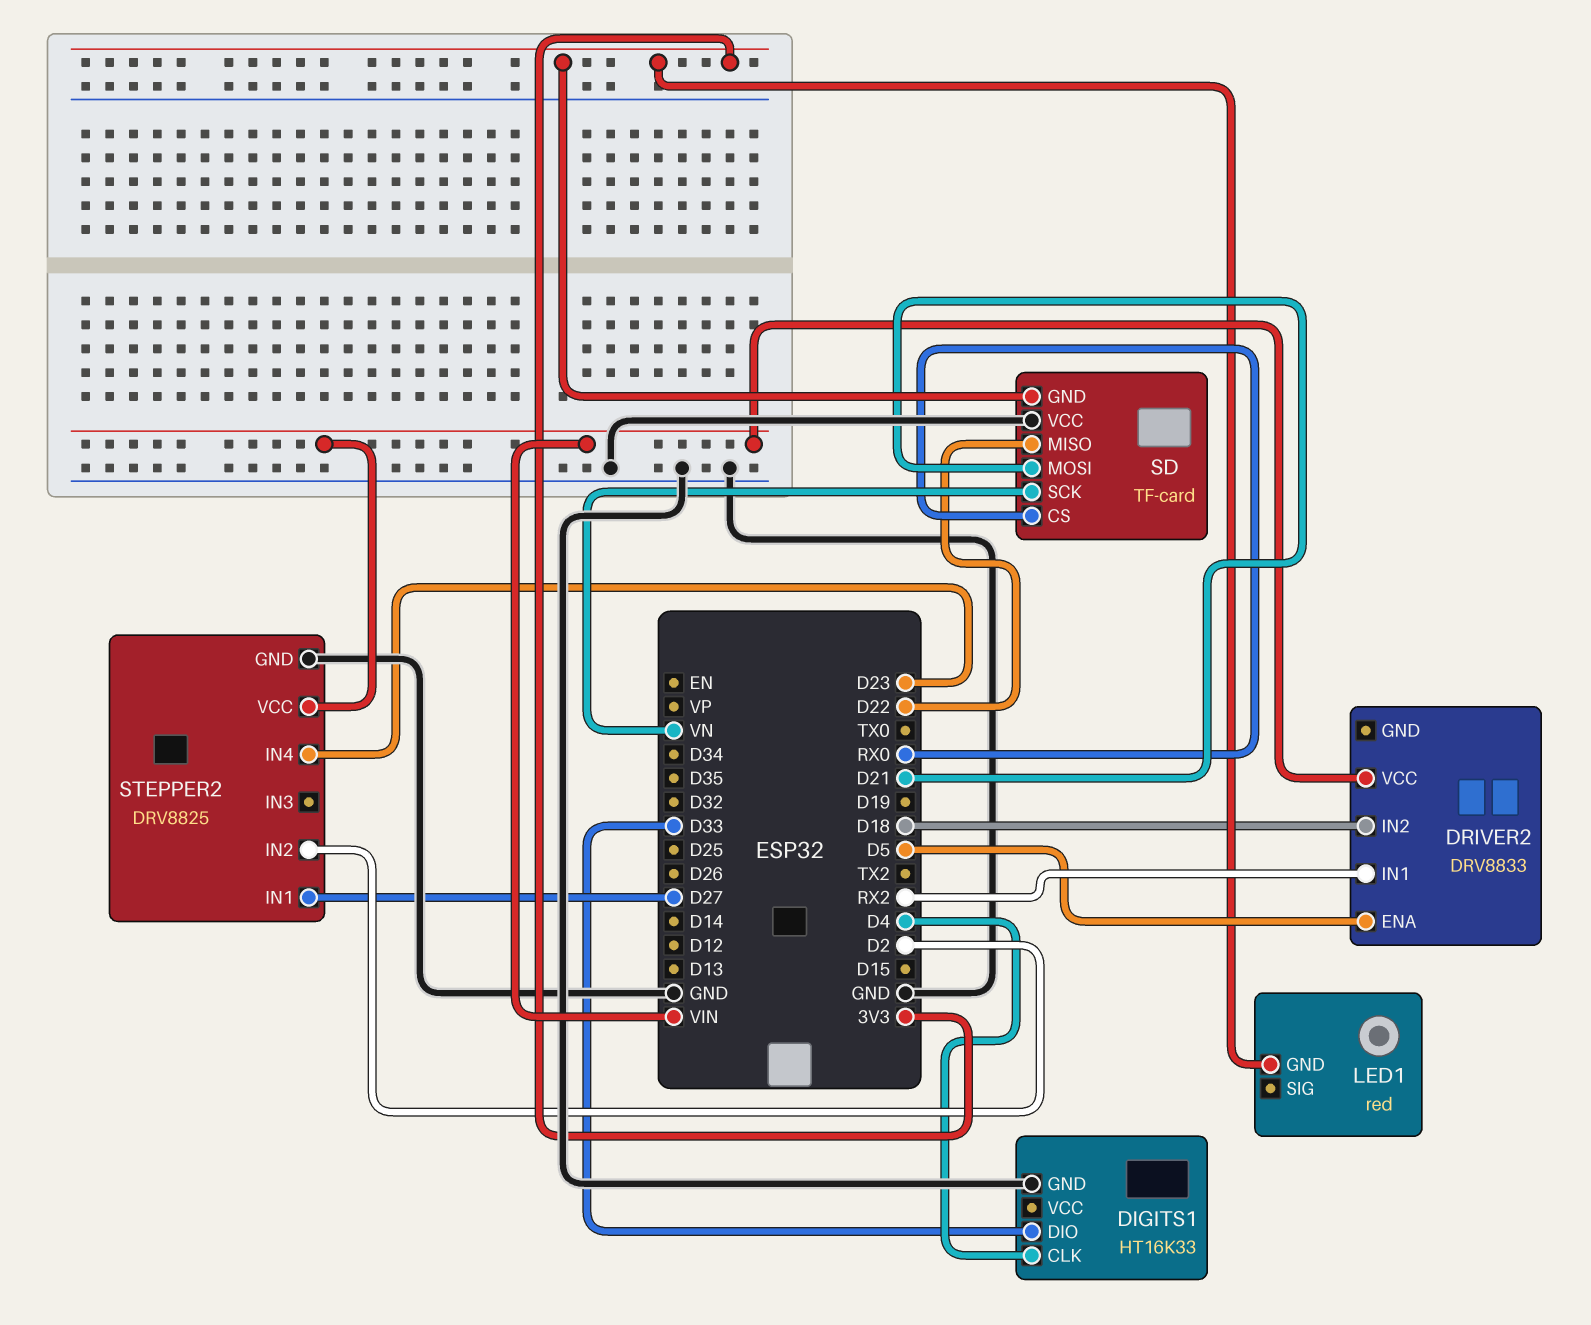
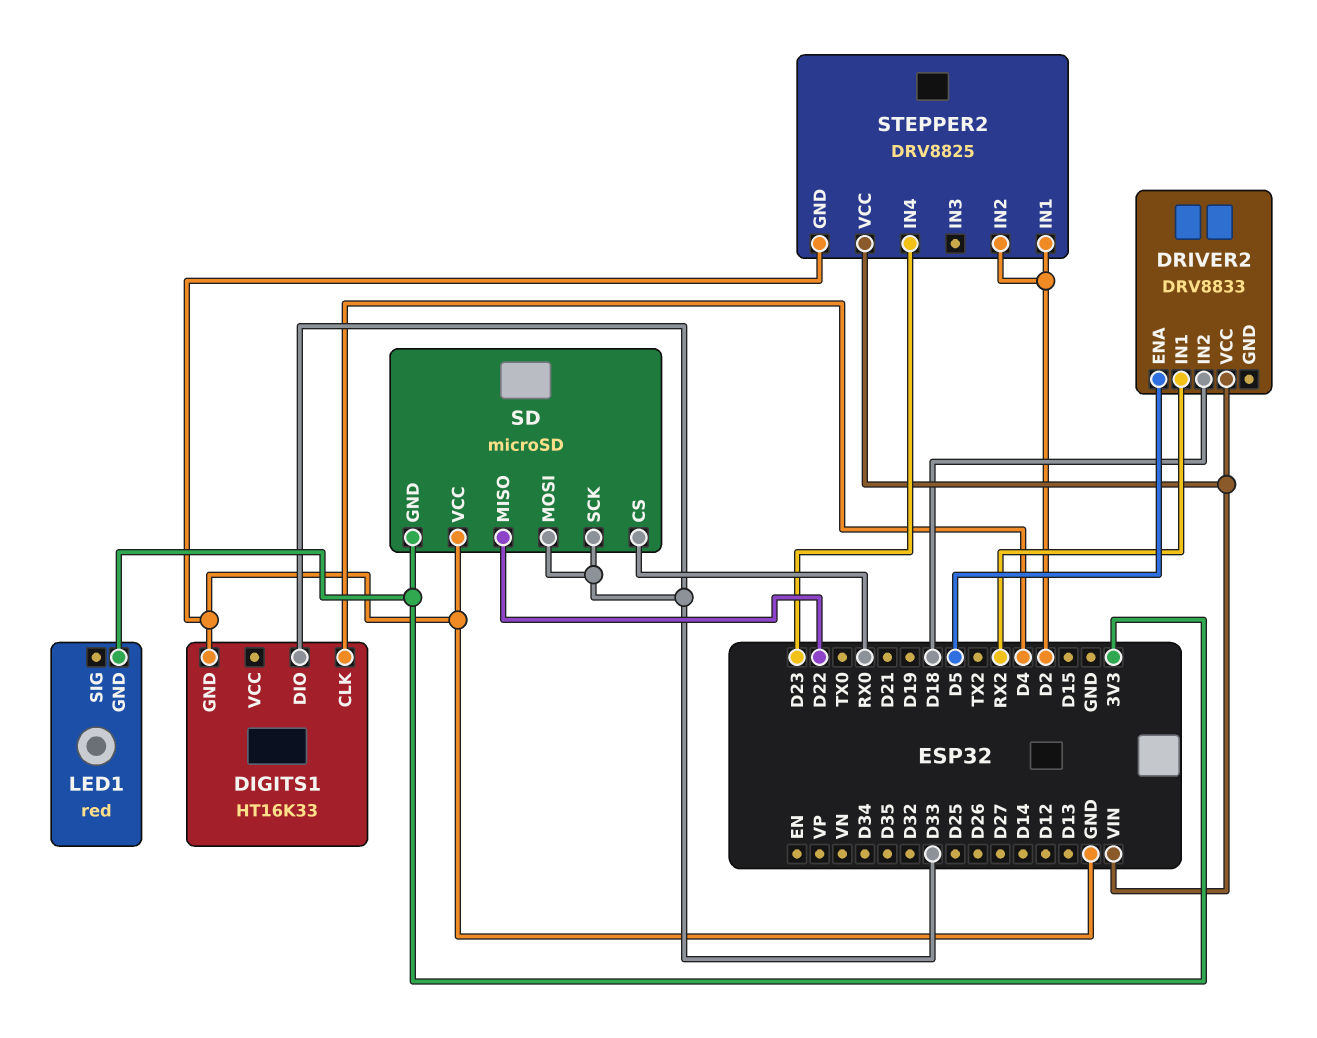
SD: TF-card -> microSD
SD pin MOSI: D21 -> D33
SD pin SCK: VN -> D33
STEPPER2 pin IN1: D27 -> D2

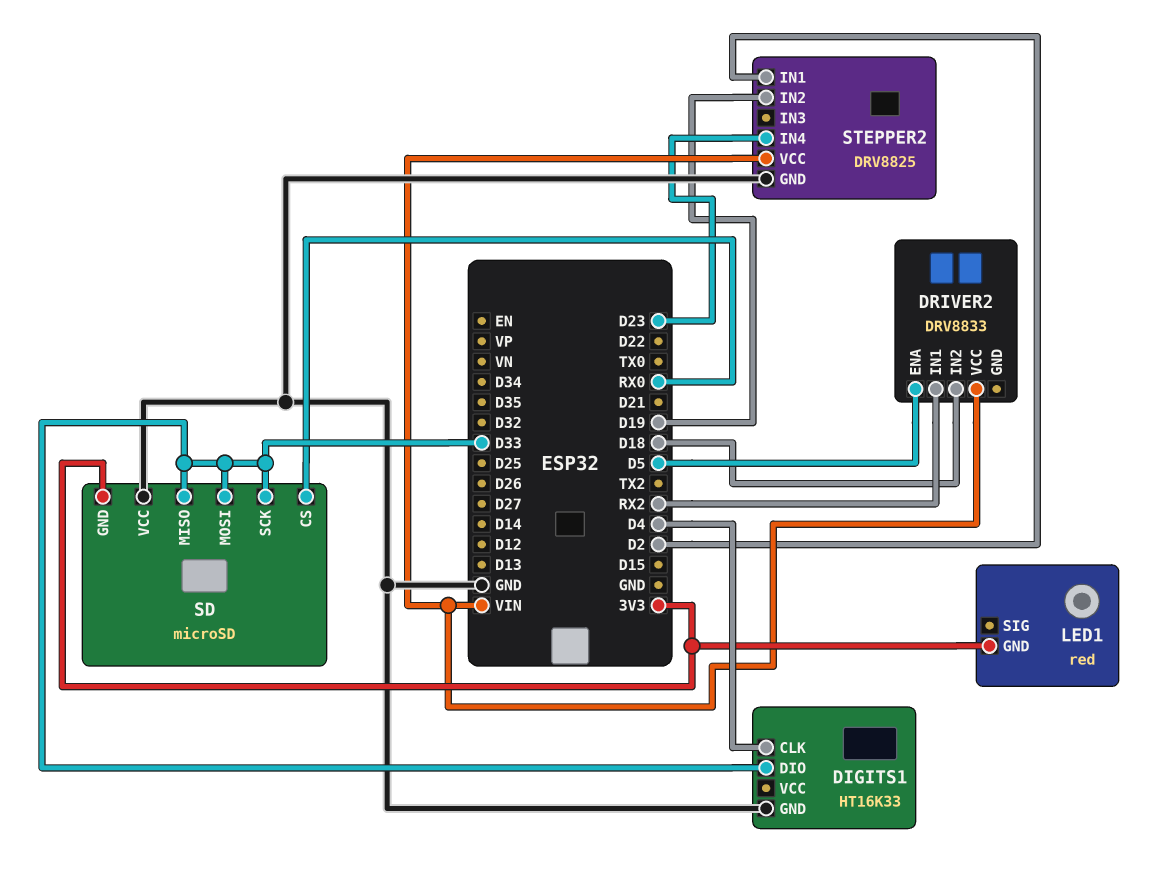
SD pin MISO: D22 -> D33
STEPPER2 pin IN2: D2 -> D19

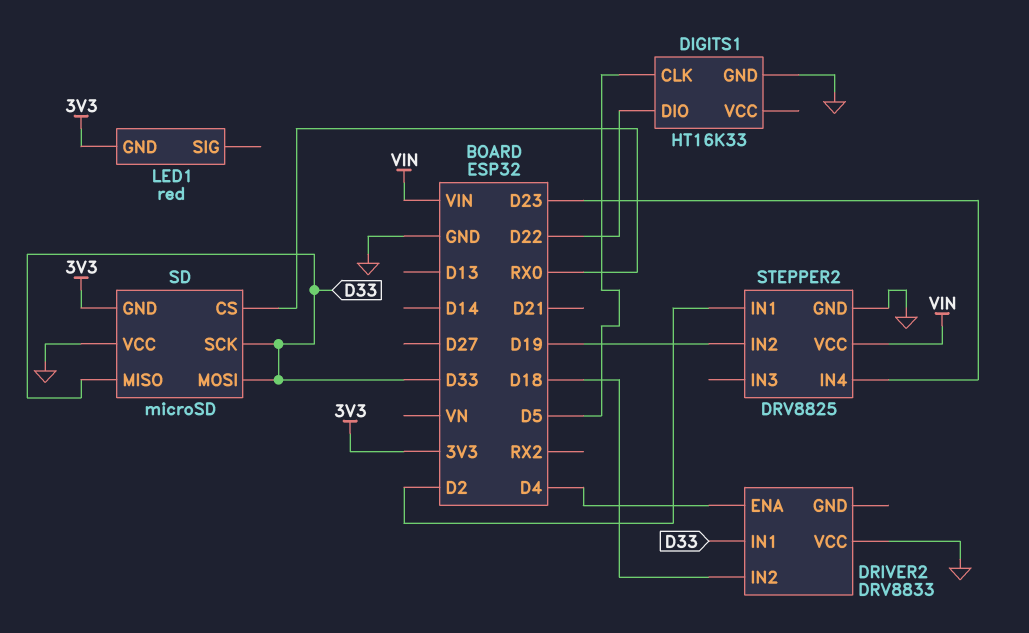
DIGITS1 pin CLK: D4 -> D5
DIGITS1 pin DIO: D33 -> D22
DRIVER2 pin ENA: D5 -> D4
DRIVER2 pin IN1: RX2 -> D33
DRIVER2 pin VCC: VIN -> GND

